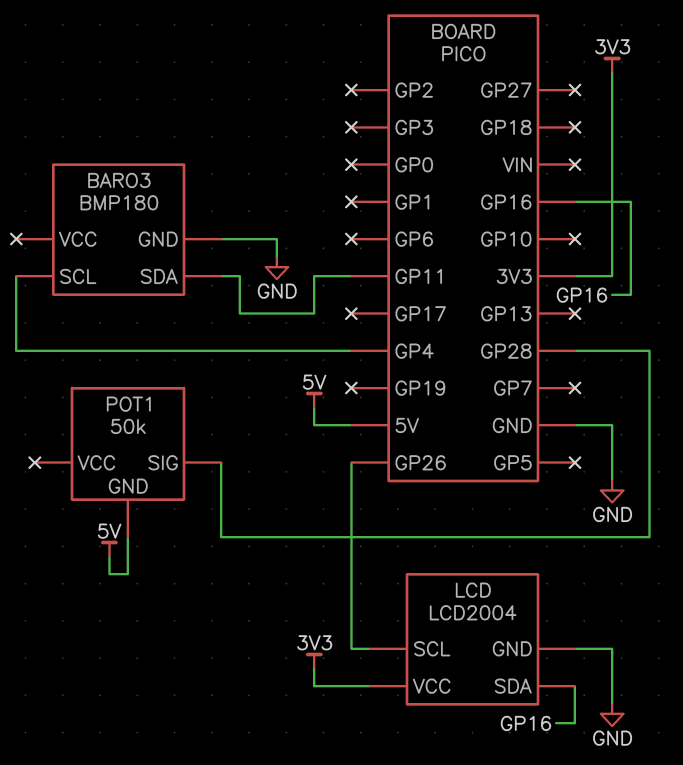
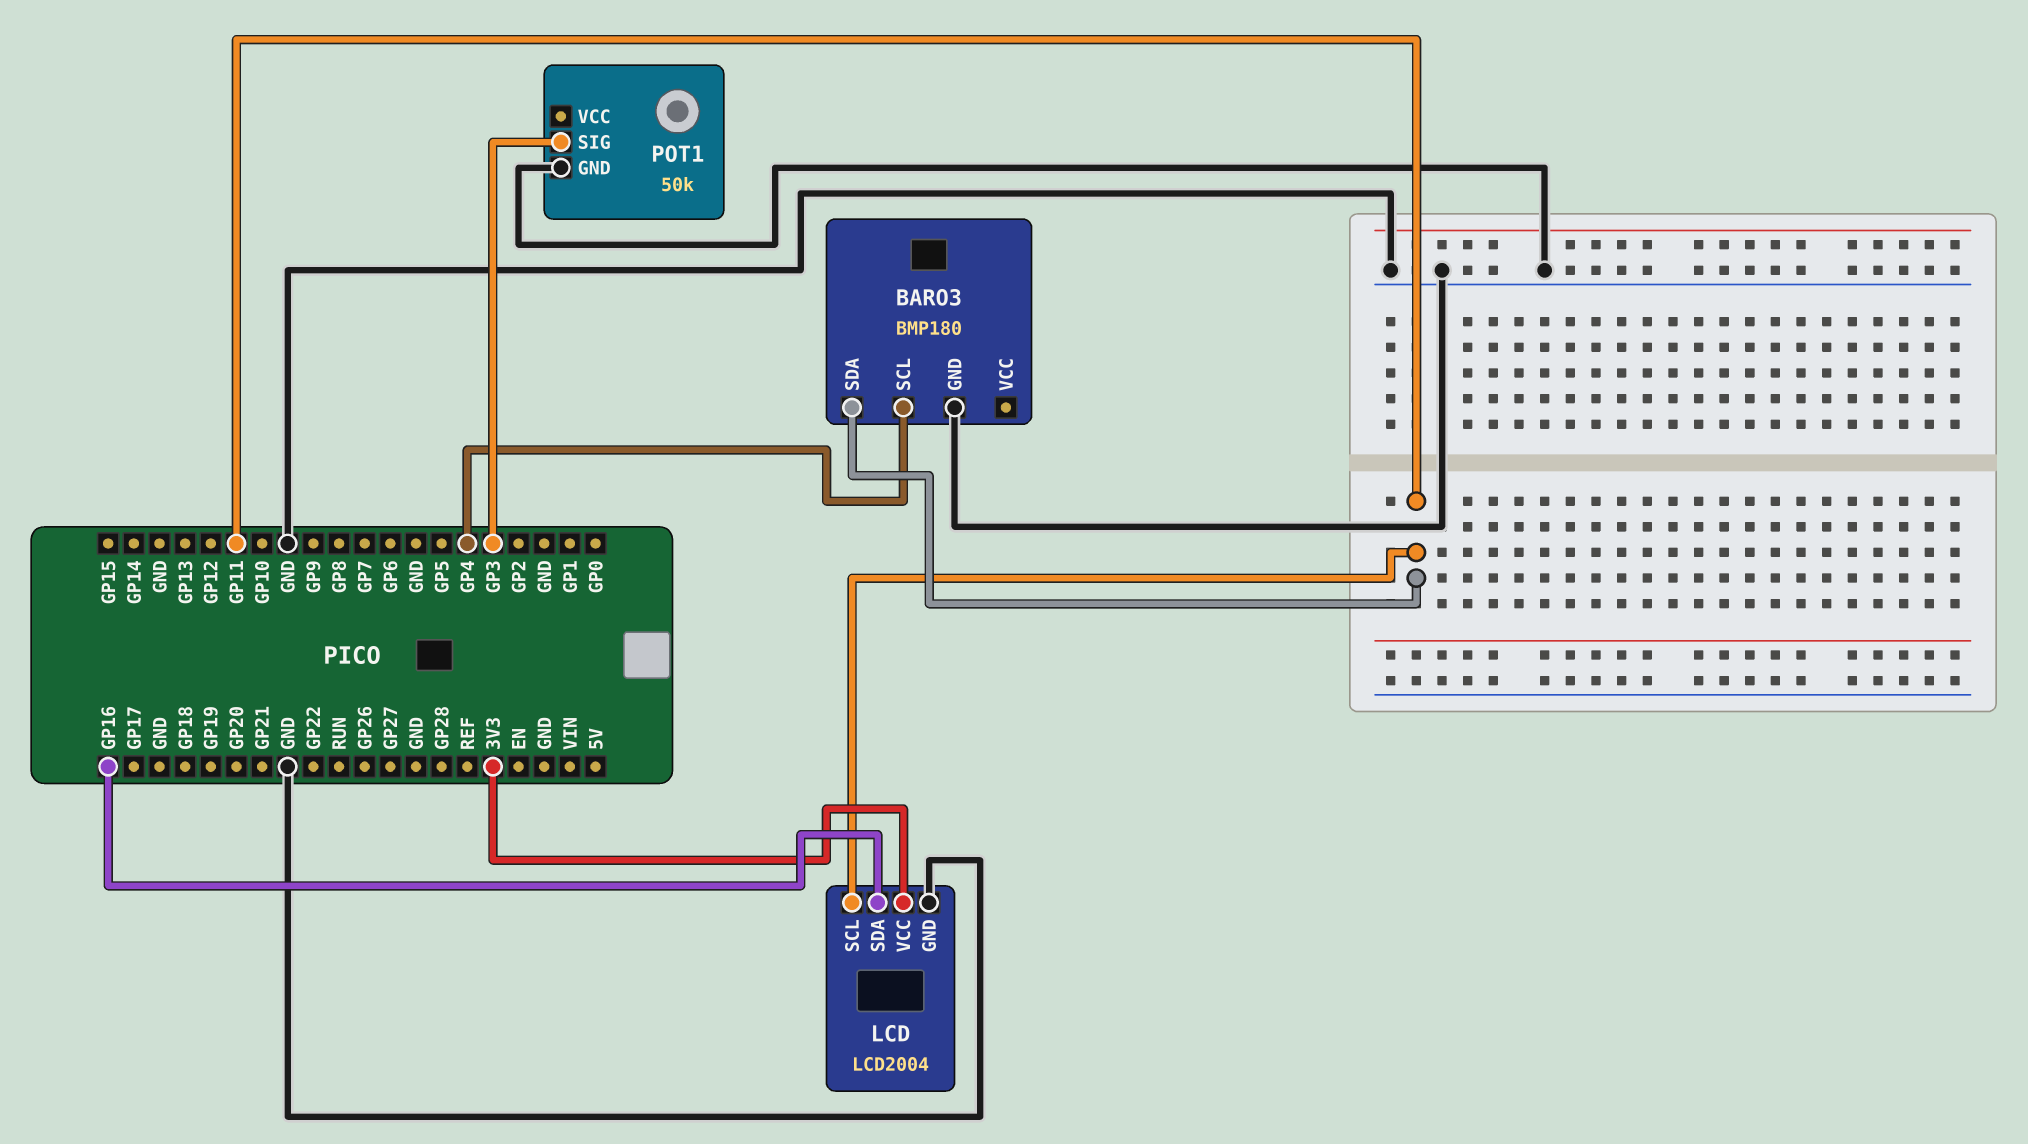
LCD pin SCL: GP26 -> GP11
POT1 pin GND: 5V -> GND
POT1 pin SIG: GP28 -> GP3

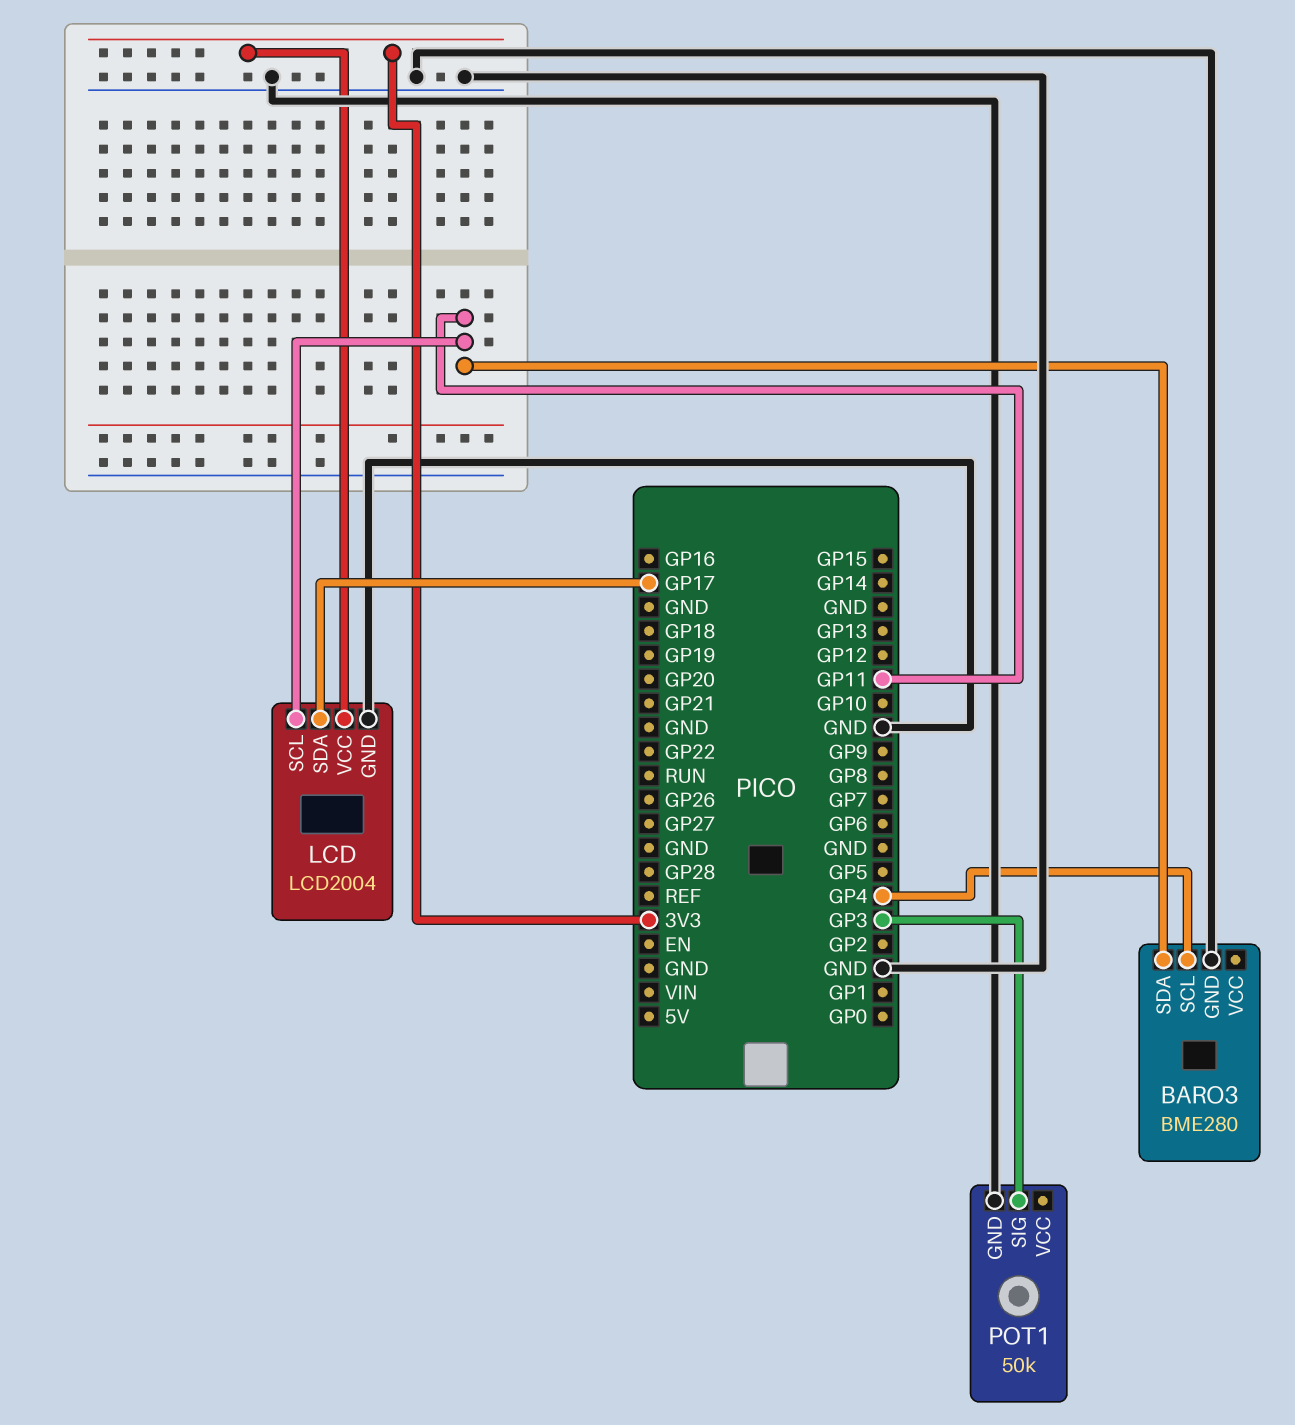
BARO3: BMP180 -> BME280
LCD pin SDA: GP16 -> GP17

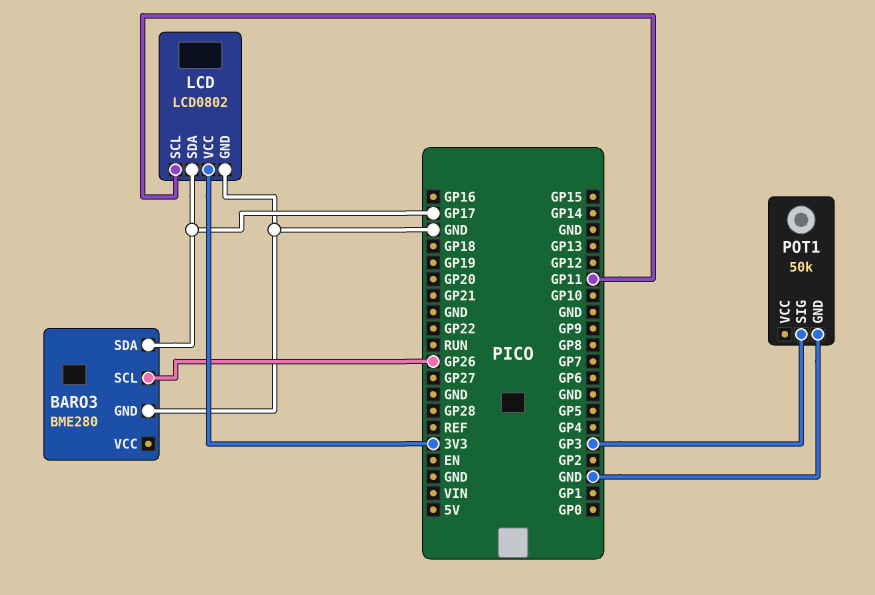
BARO3 pin SCL: GP4 -> GP26
BARO3 pin SDA: GP11 -> GP17
LCD: LCD2004 -> LCD0802

